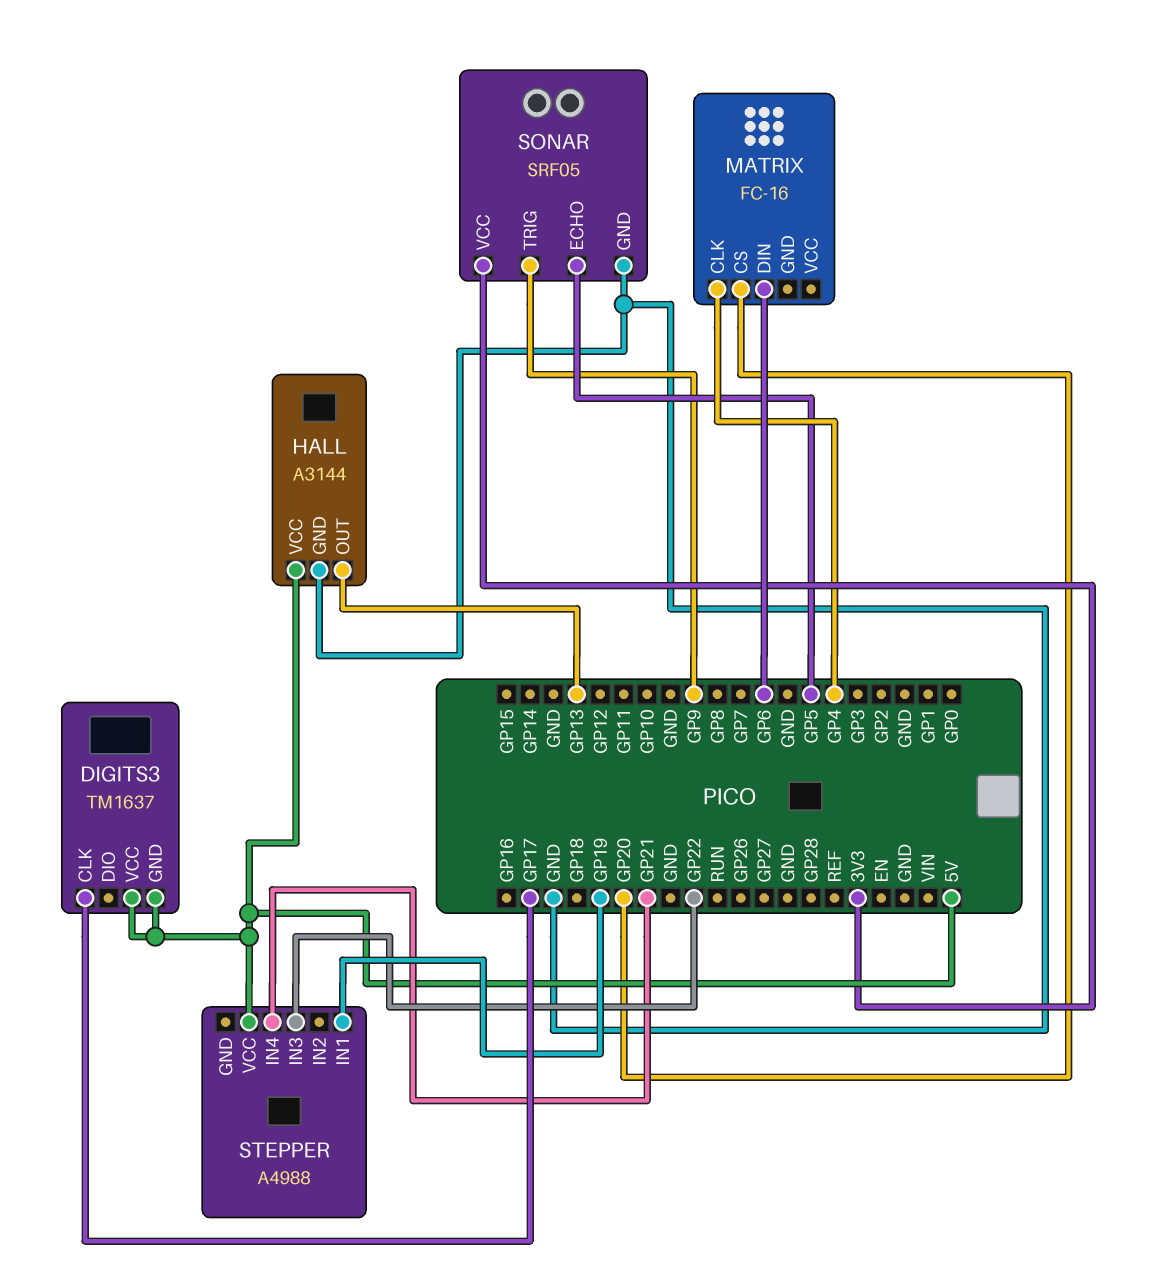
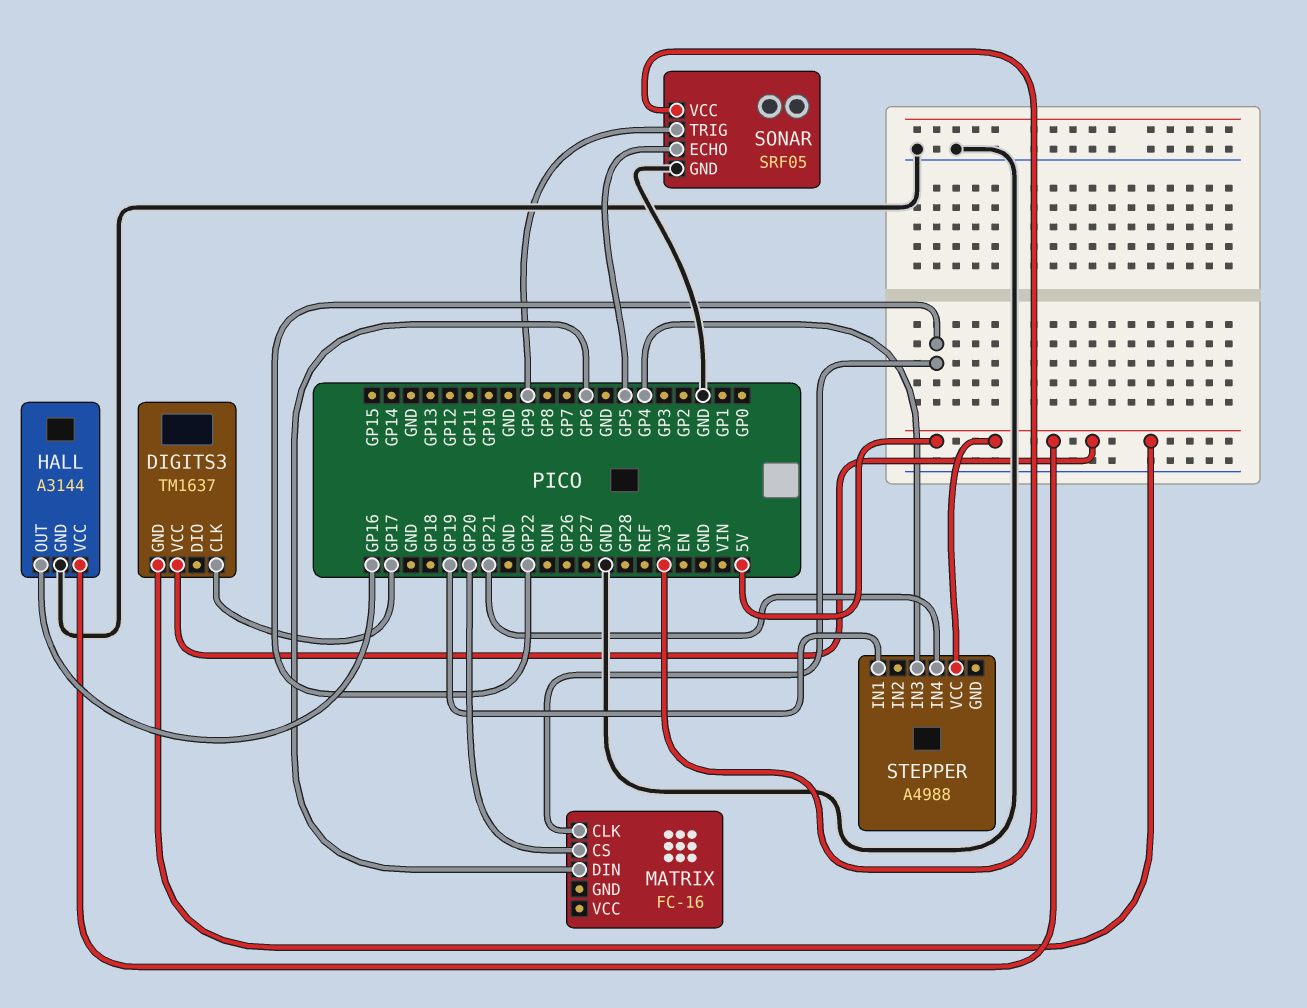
HALL pin OUT: GP13 -> GP16
MATRIX pin CLK: GP4 -> GP22
STEPPER pin IN3: GP22 -> GP4

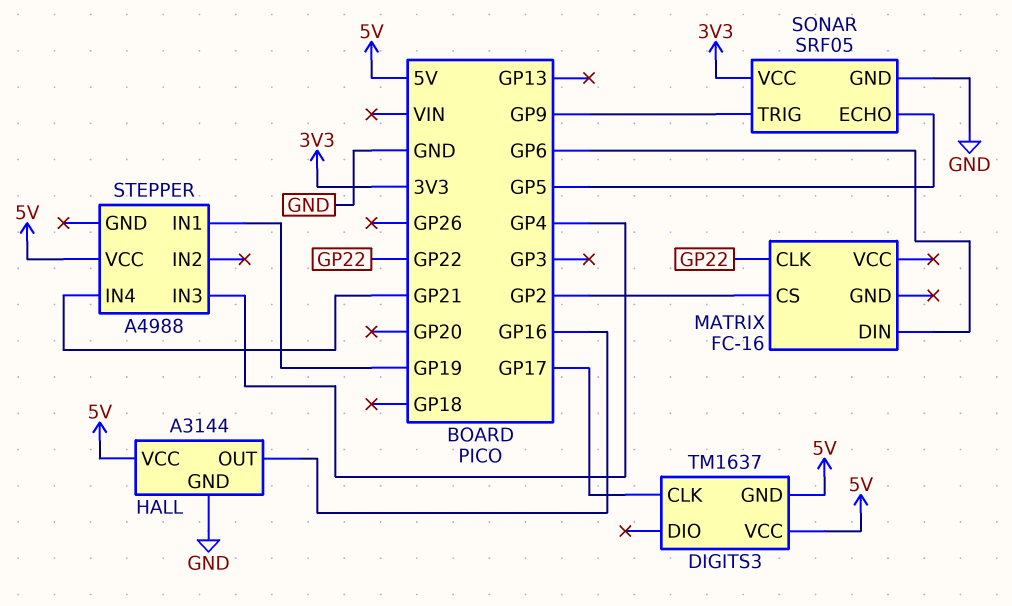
MATRIX pin CS: GP20 -> GP2

